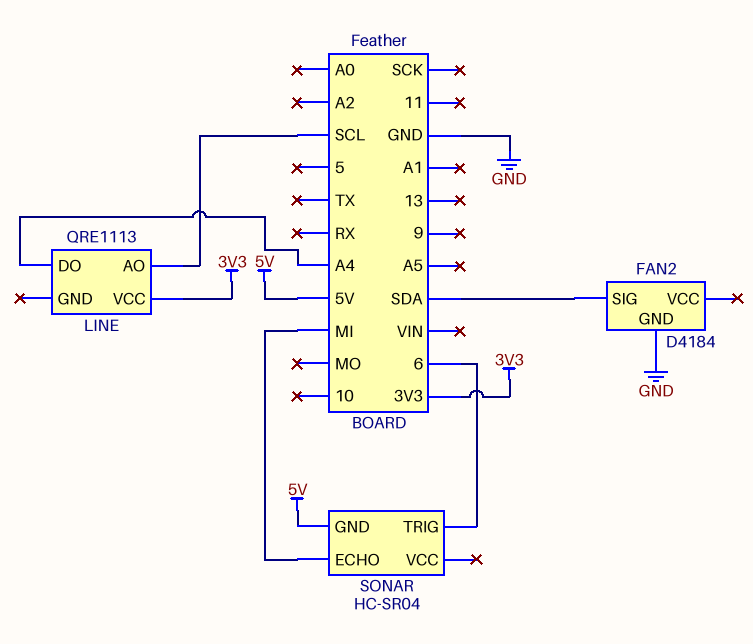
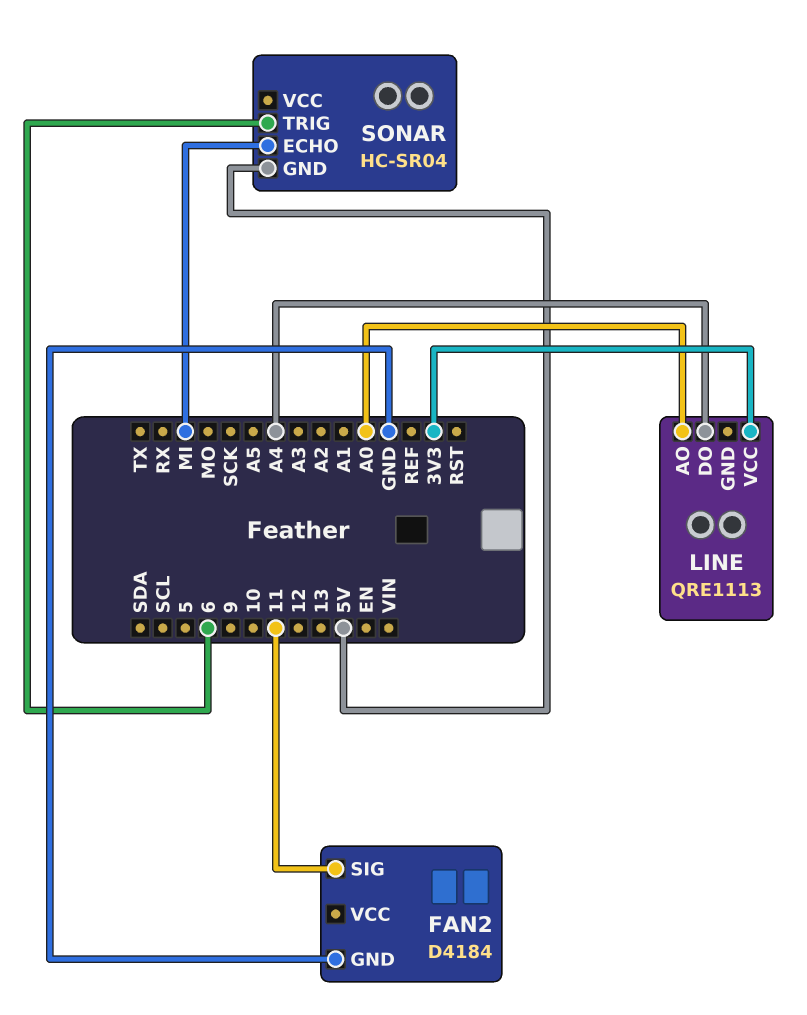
FAN2 pin SIG: SDA -> 11
LINE pin AO: SCL -> A0

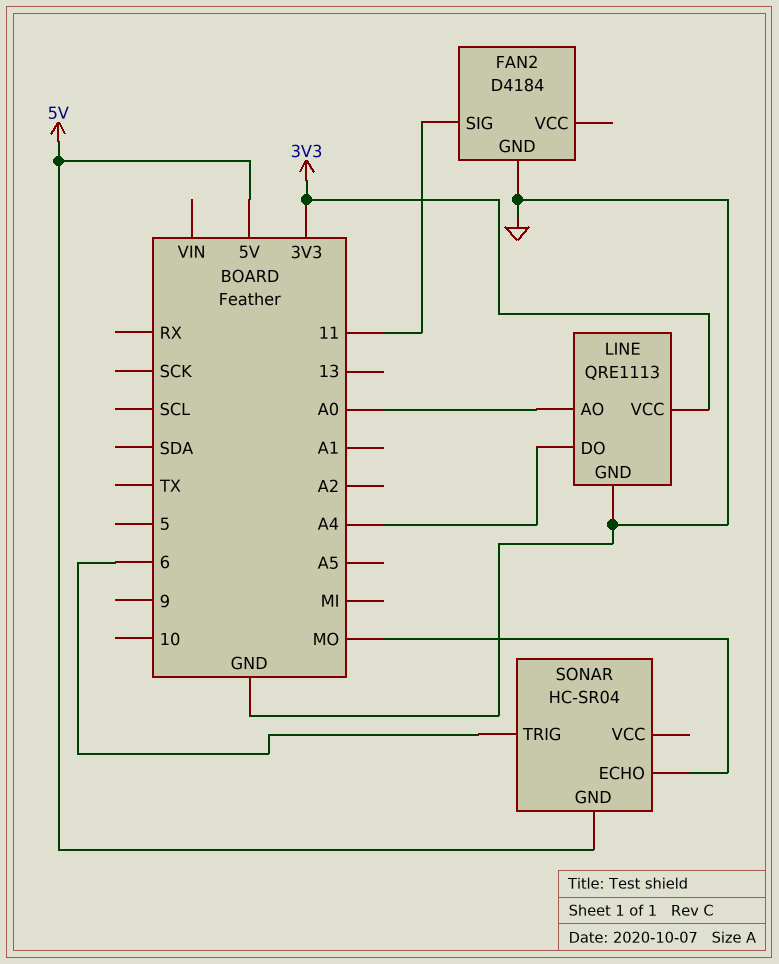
LINE pin GND: none -> GND
SONAR pin ECHO: MI -> MO

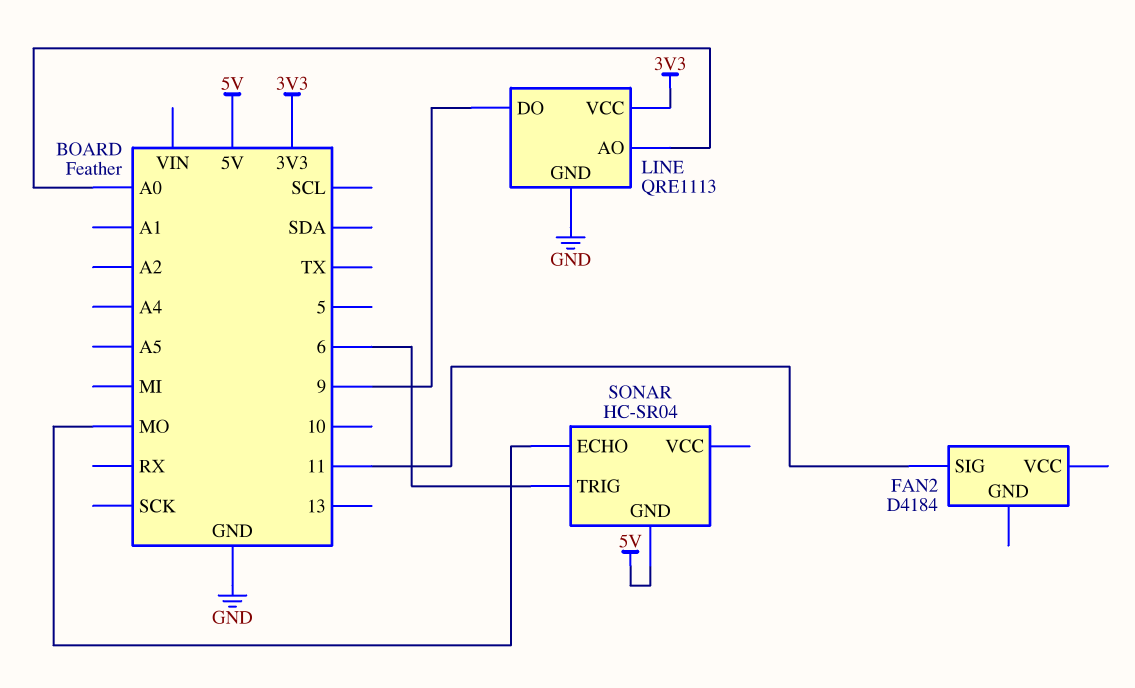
FAN2 pin GND: GND -> none
LINE pin DO: A4 -> 9

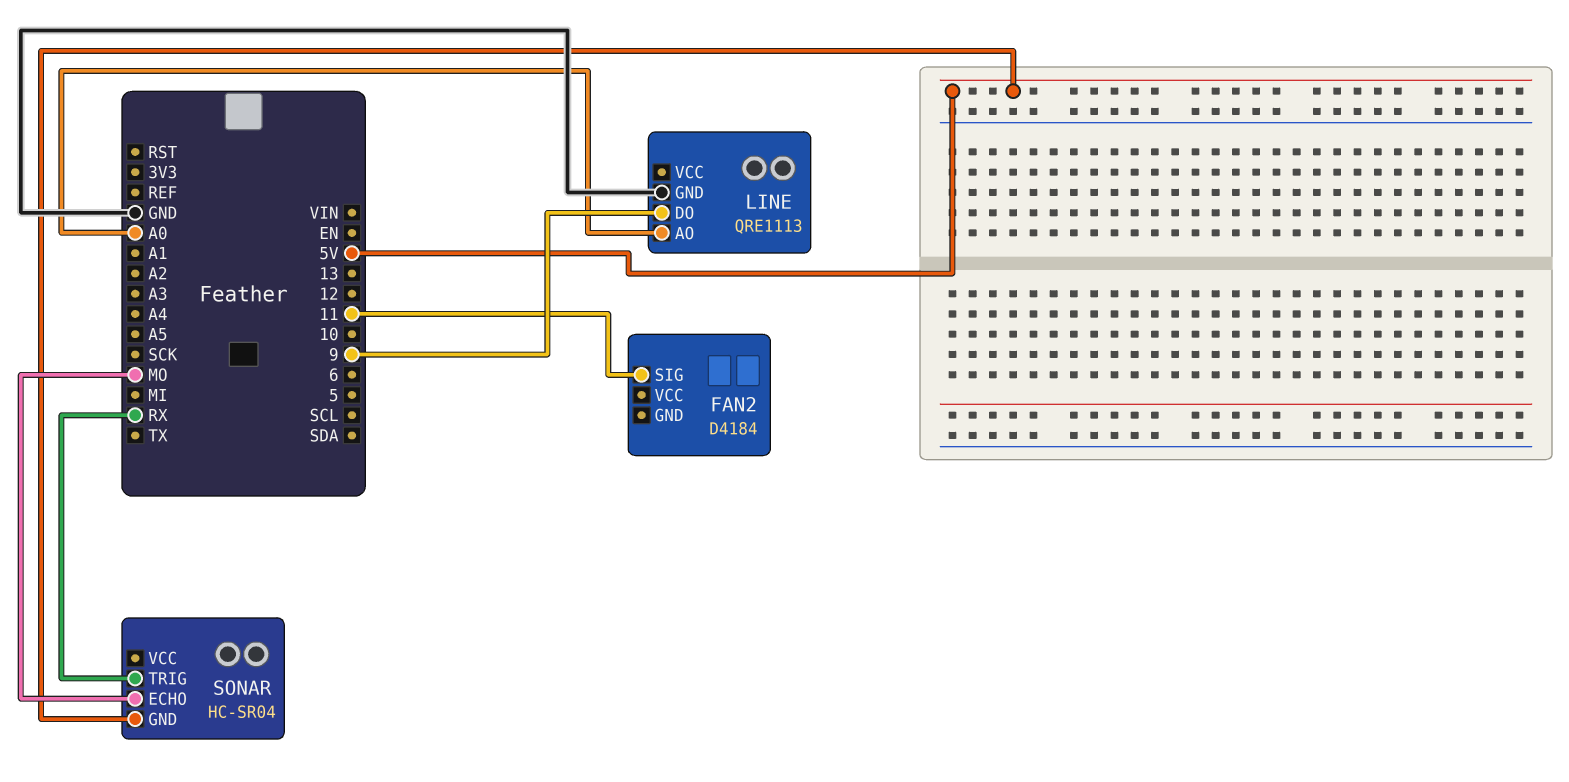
LINE pin VCC: 3V3 -> none
SONAR pin TRIG: 6 -> RX

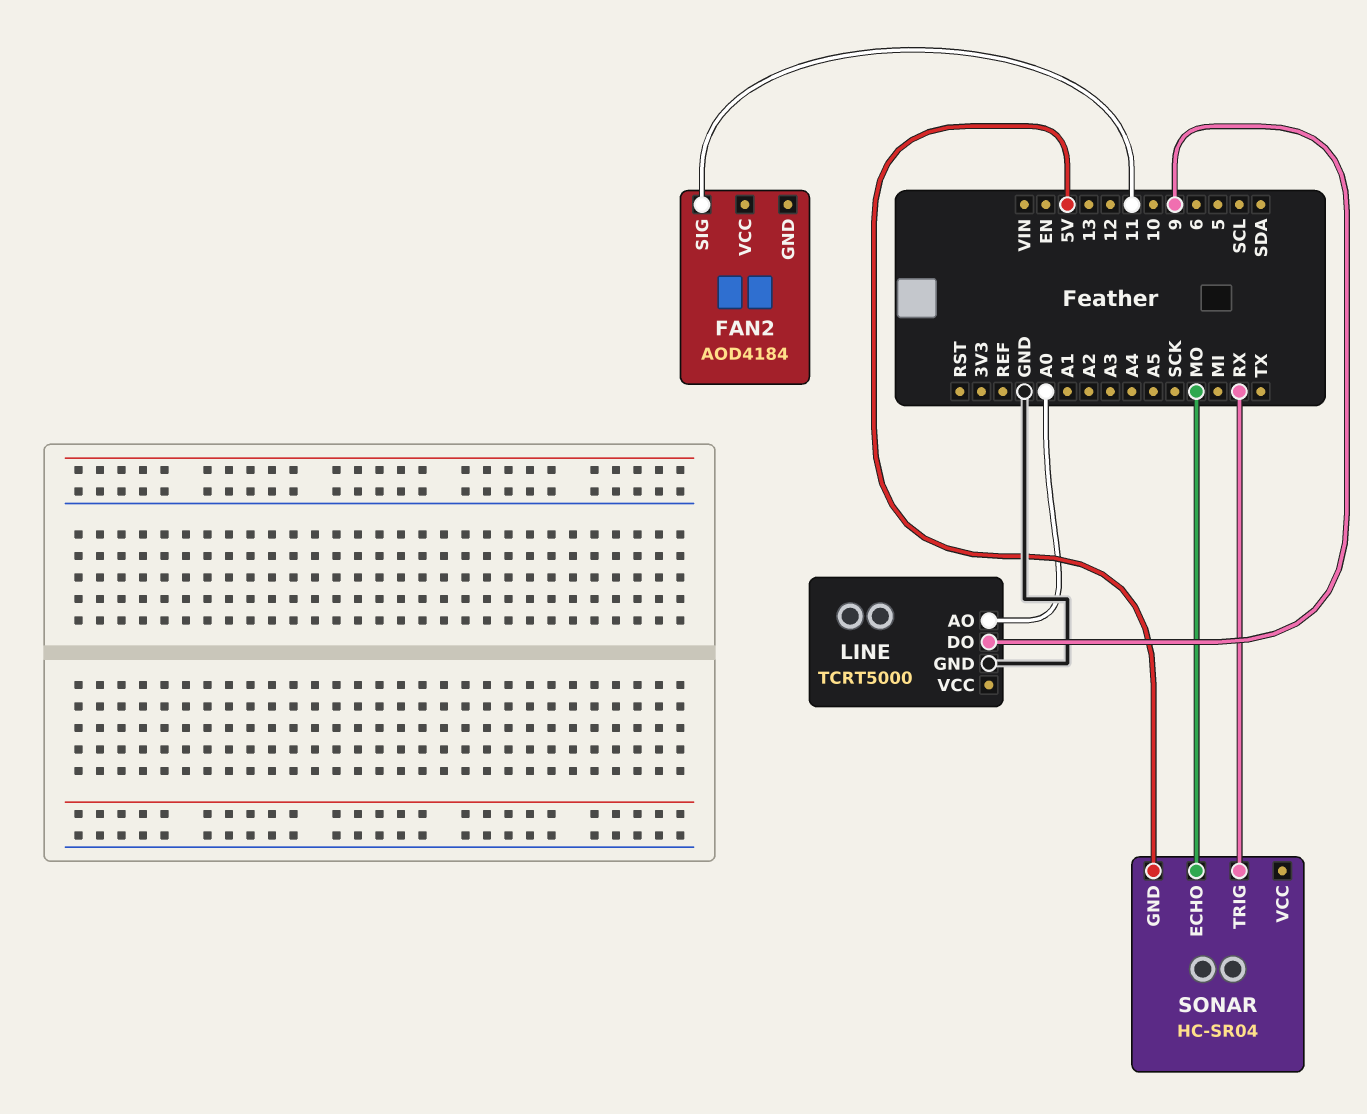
FAN2: D4184 -> AOD4184
LINE: QRE1113 -> TCRT5000

